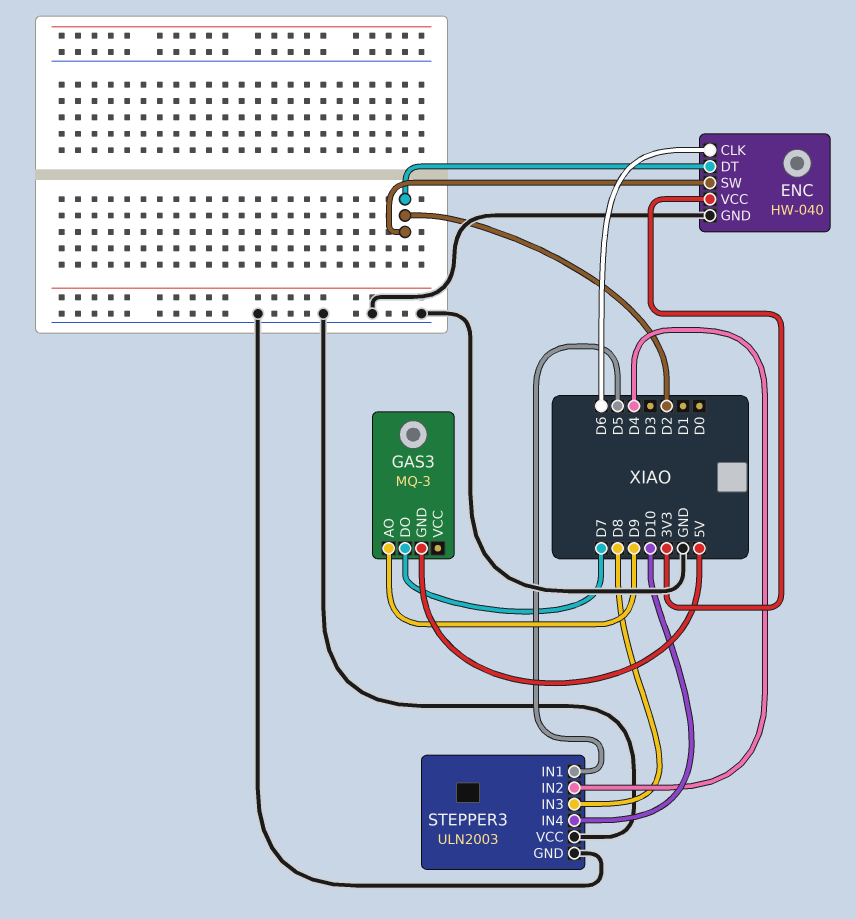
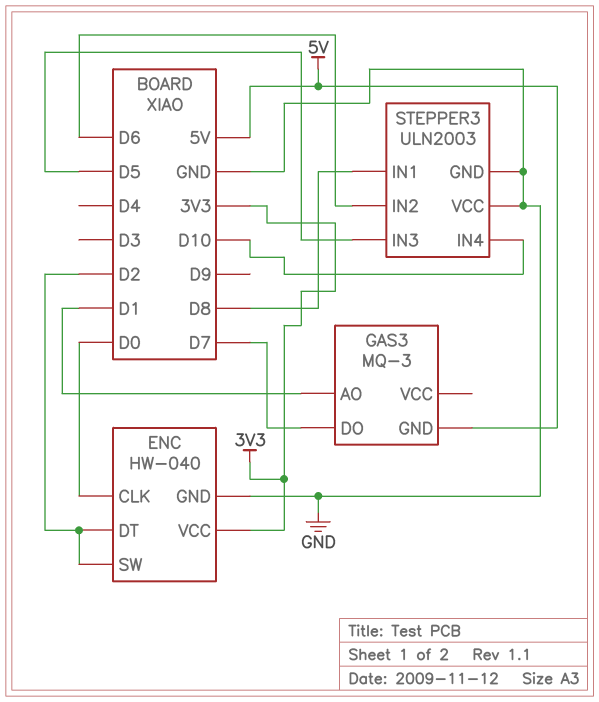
ENC pin CLK: D6 -> D0
GAS3 pin AO: D9 -> D1
STEPPER3 pin IN1: D5 -> D8
STEPPER3 pin IN2: D4 -> D6
STEPPER3 pin IN3: D8 -> D5

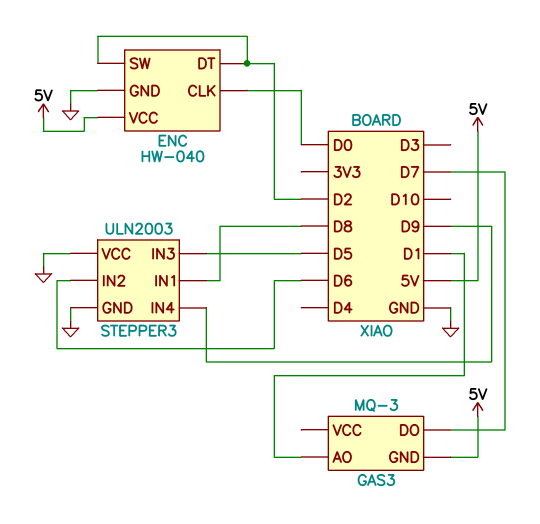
ENC pin VCC: 3V3 -> 5V
STEPPER3 pin IN4: D10 -> D9

